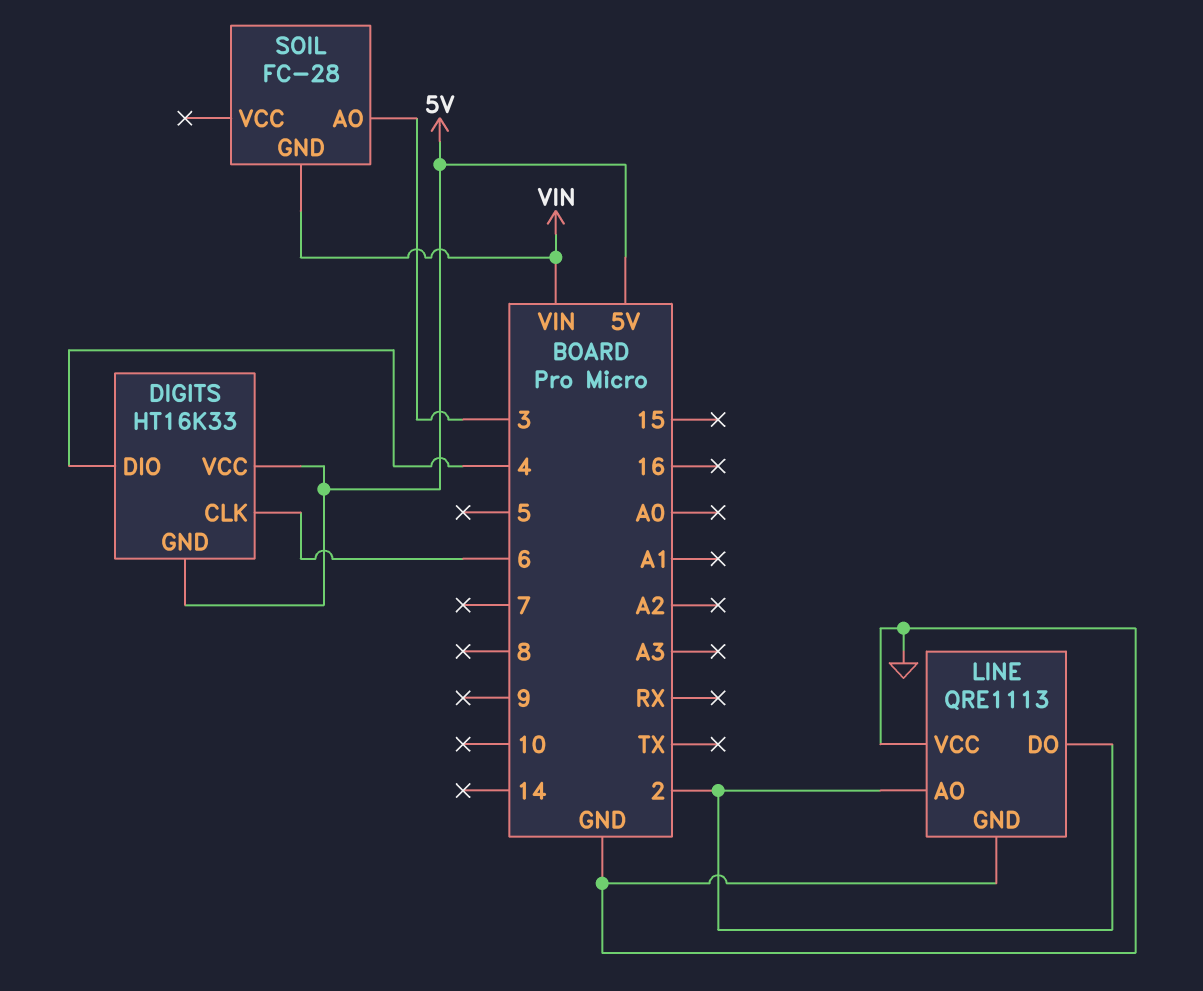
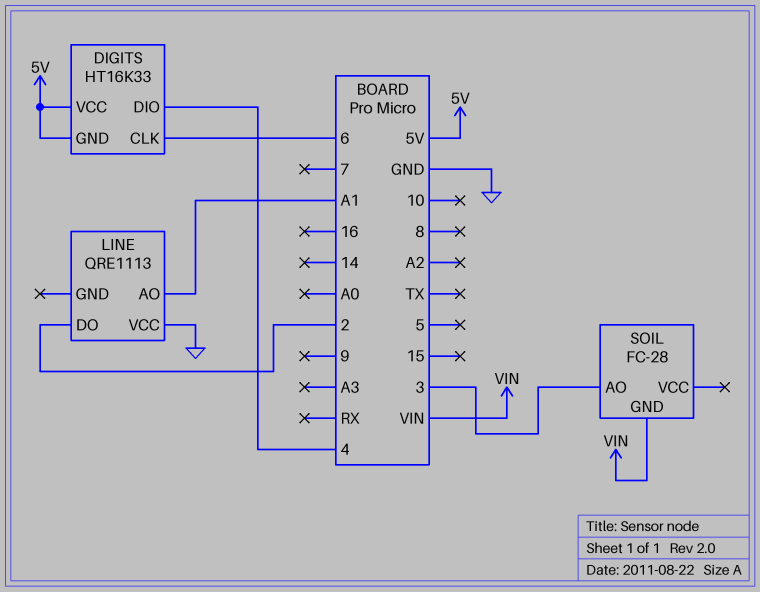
LINE pin AO: 2 -> A1
LINE pin GND: GND -> none

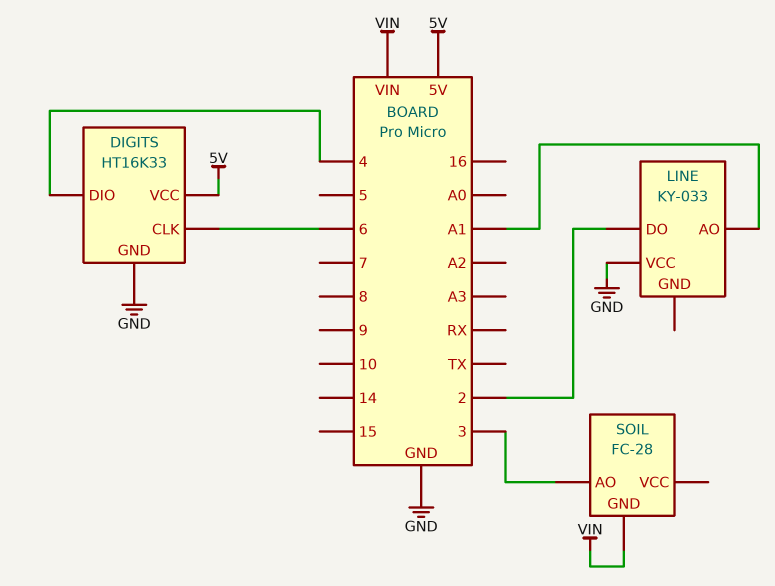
DIGITS pin GND: 5V -> GND
LINE: QRE1113 -> KY-033

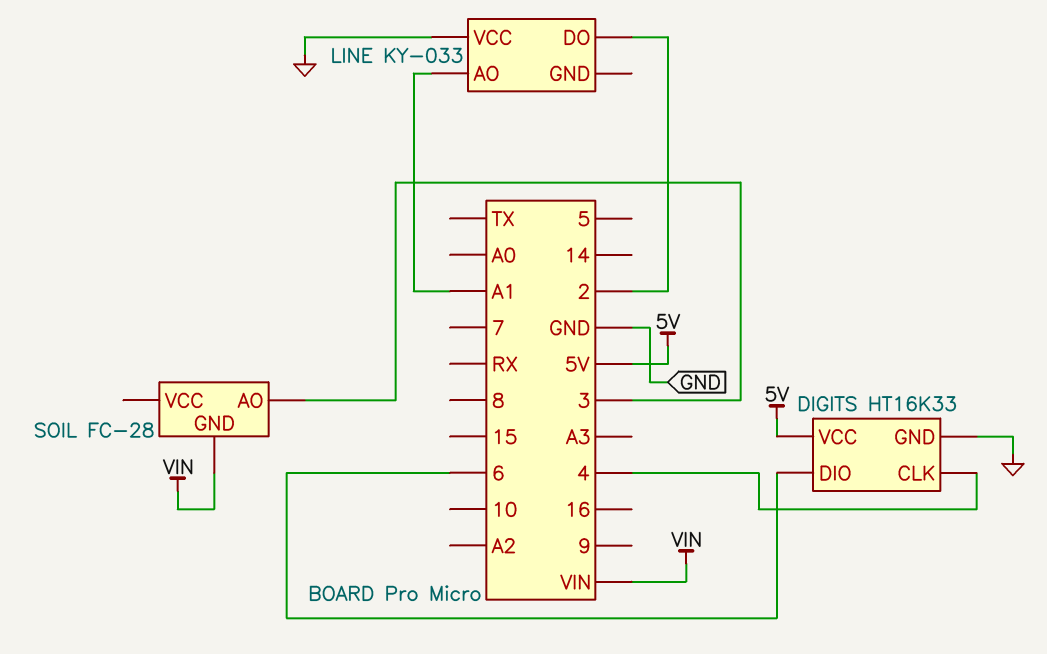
DIGITS pin CLK: 6 -> 4
DIGITS pin DIO: 4 -> 6

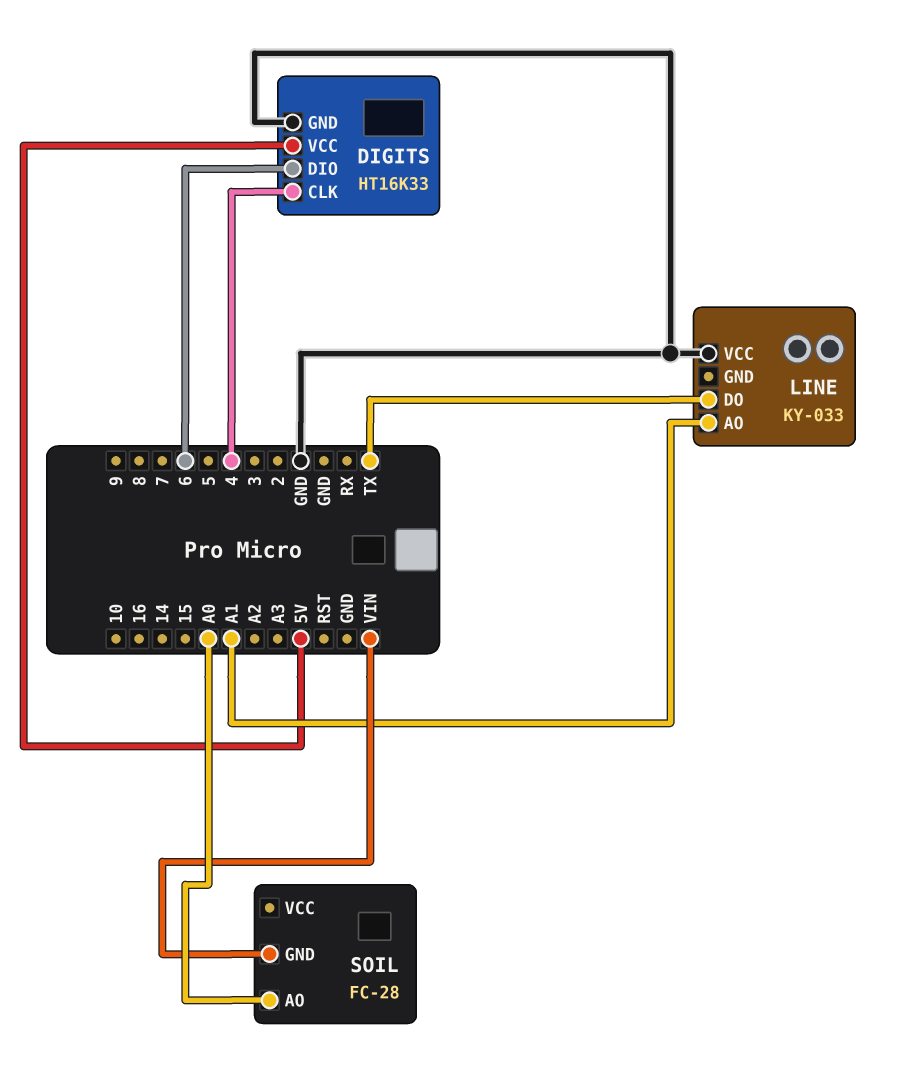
LINE pin DO: 2 -> TX
SOIL pin AO: 3 -> A0

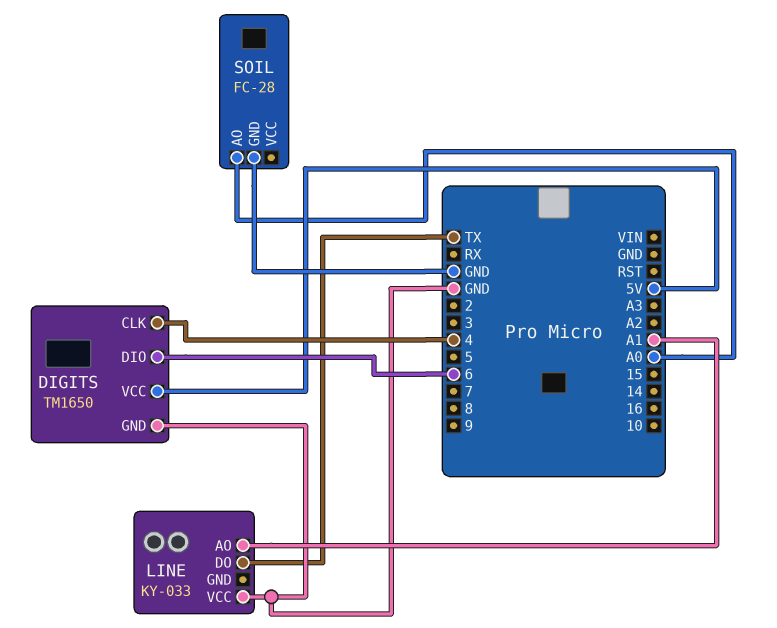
DIGITS: HT16K33 -> TM1650
SOIL pin GND: VIN -> GND

